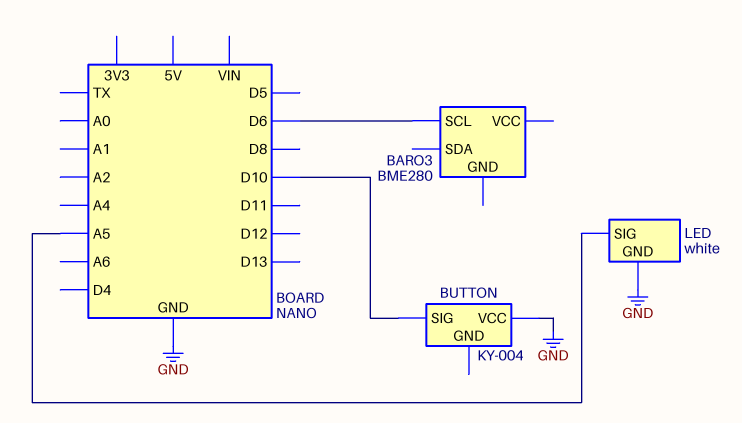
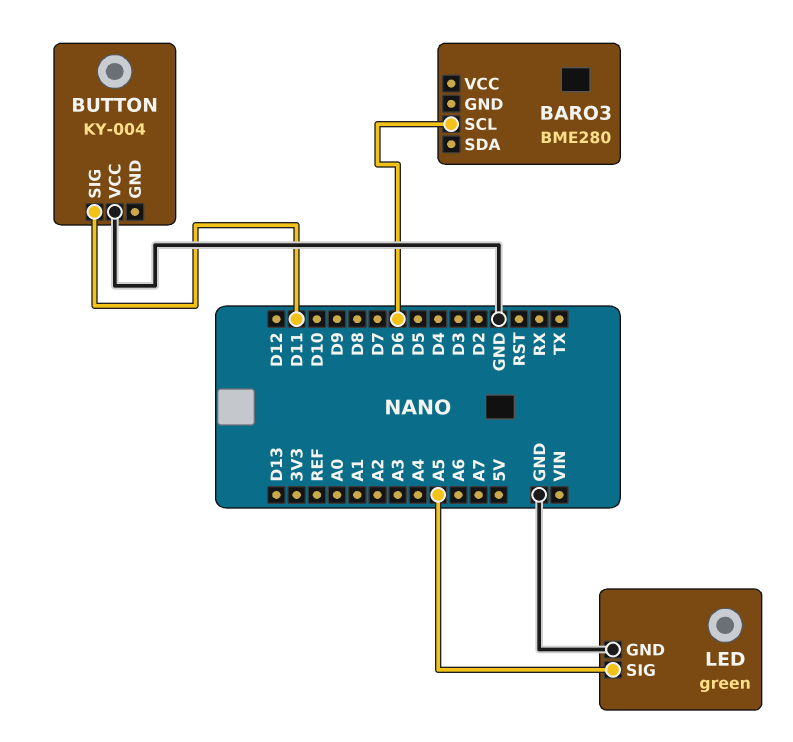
BUTTON pin SIG: D10 -> D11
LED: white -> green

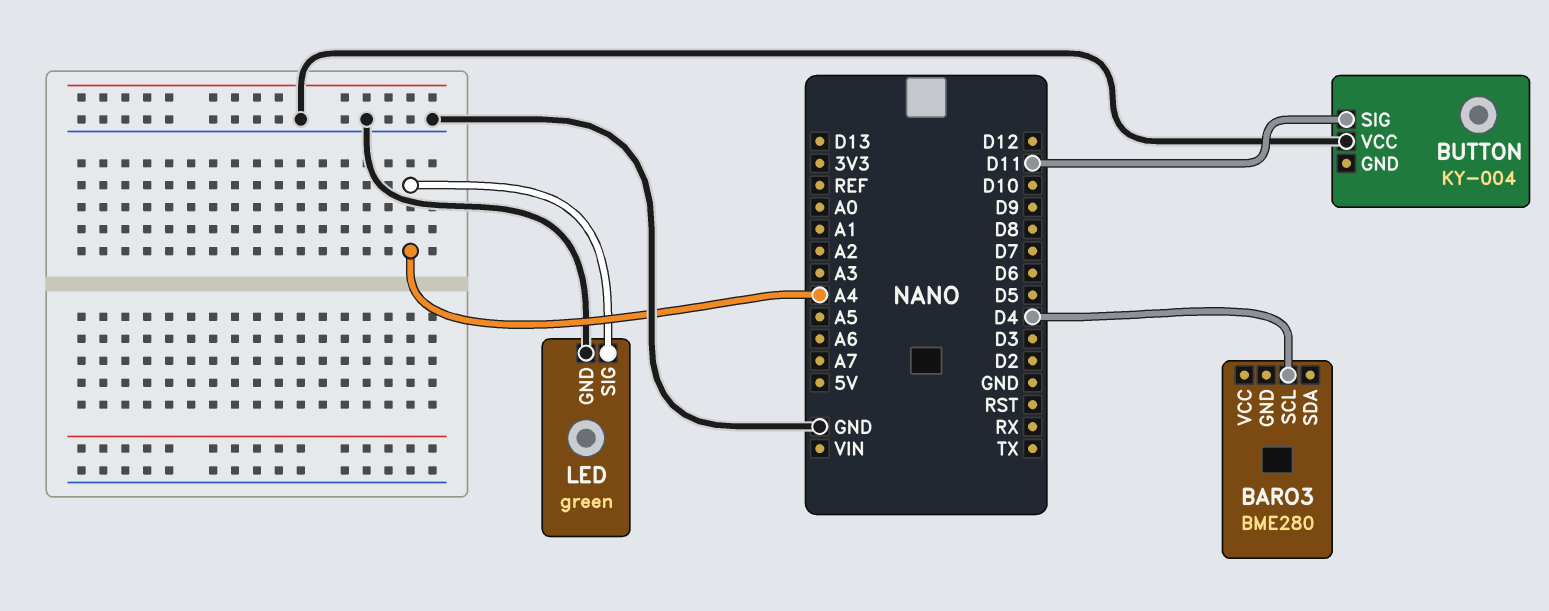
BARO3 pin SCL: D6 -> D4
LED pin SIG: A5 -> A4

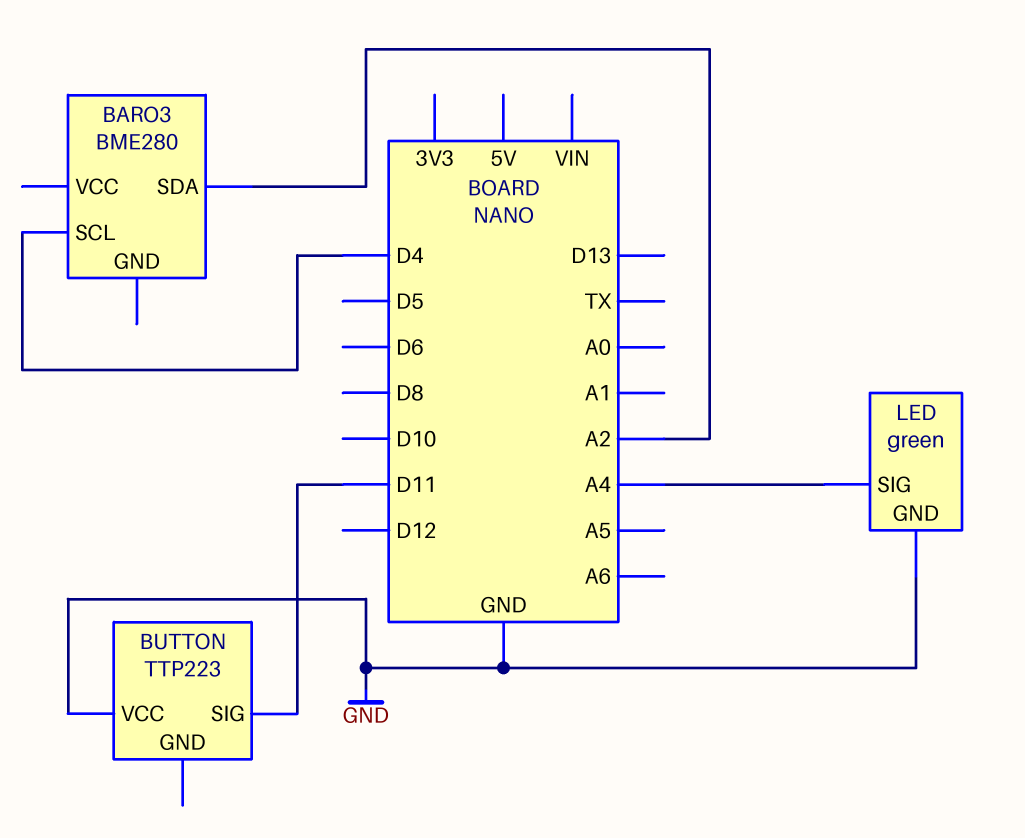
BARO3 pin SDA: none -> A2
BUTTON: KY-004 -> TTP223

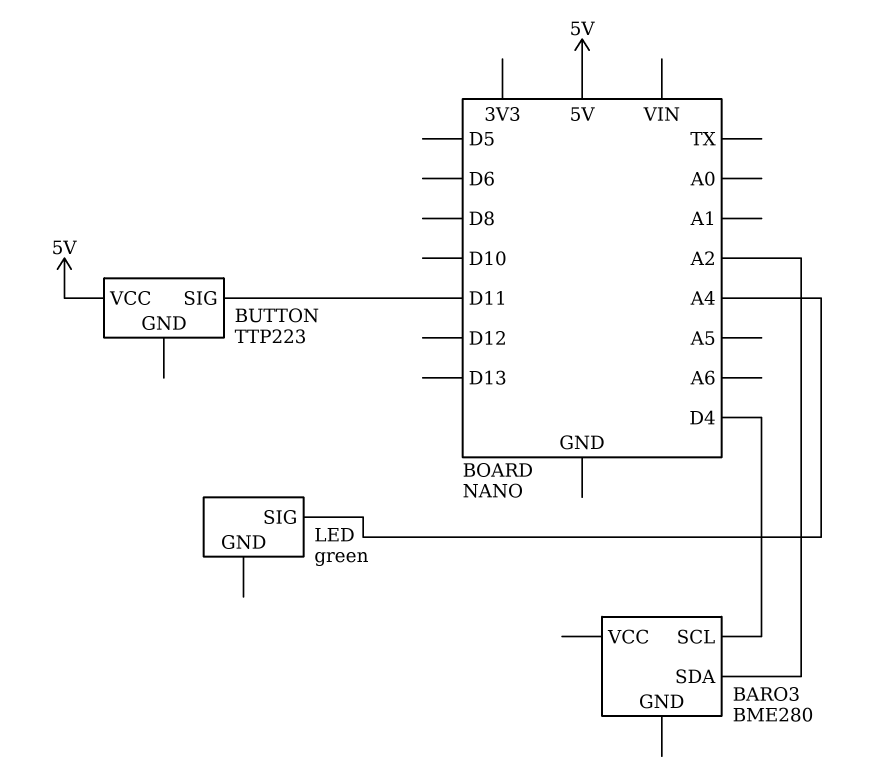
BUTTON pin VCC: GND -> 5V
LED pin GND: GND -> none

